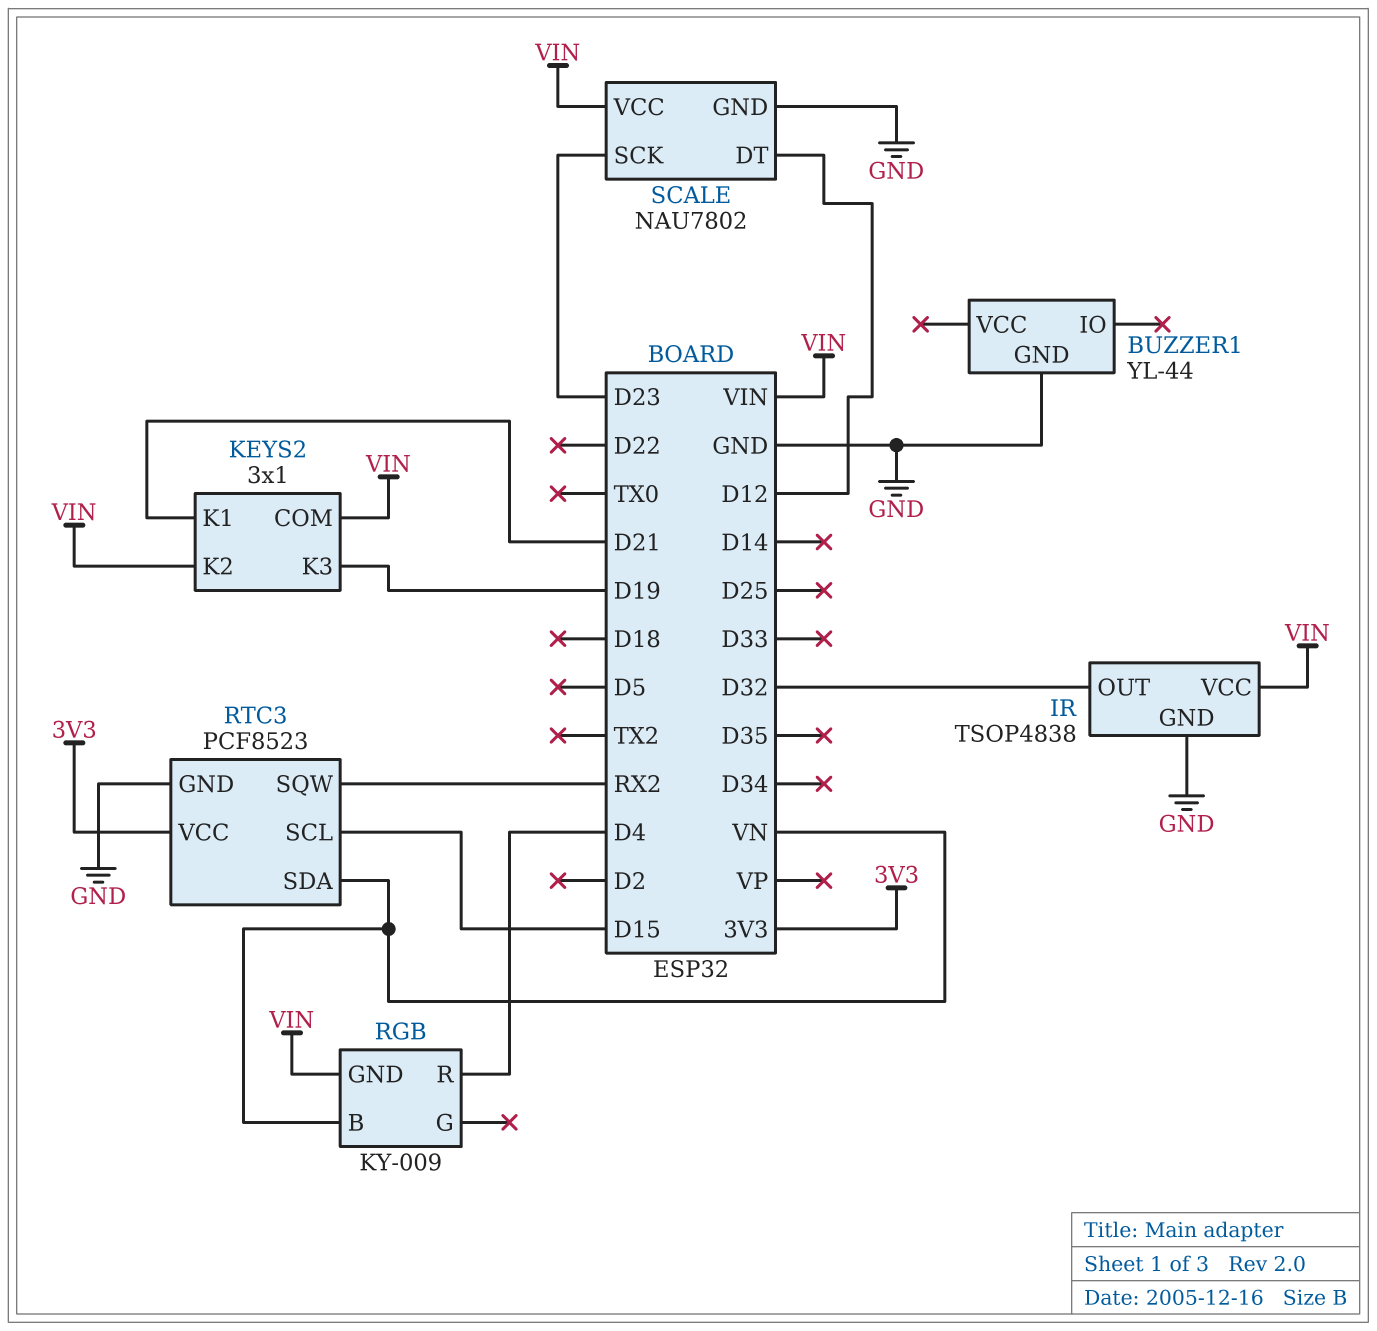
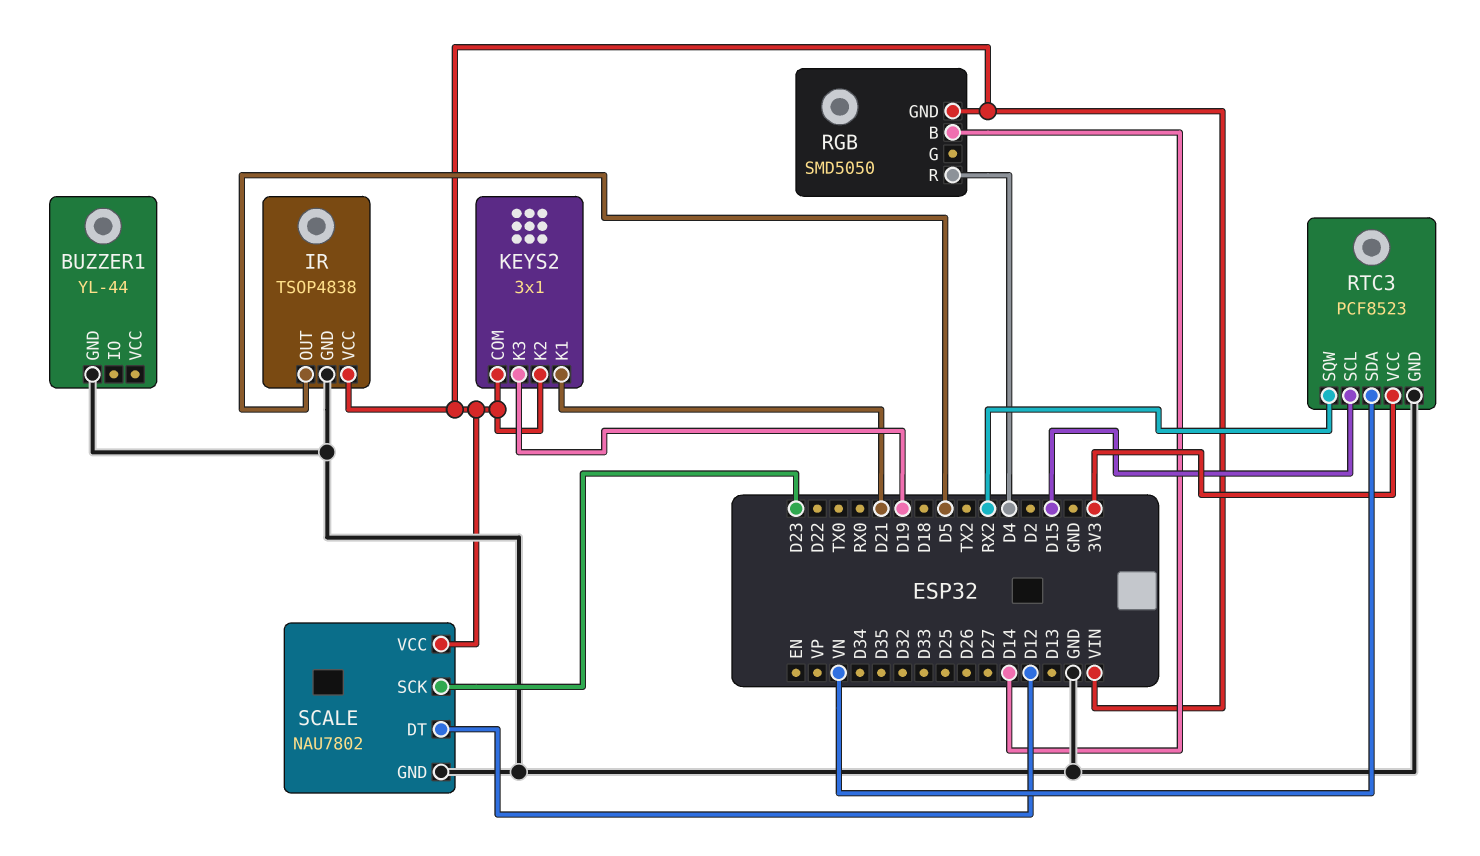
IR pin OUT: D32 -> D5
RGB: KY-009 -> SMD5050
RGB pin B: VN -> D14

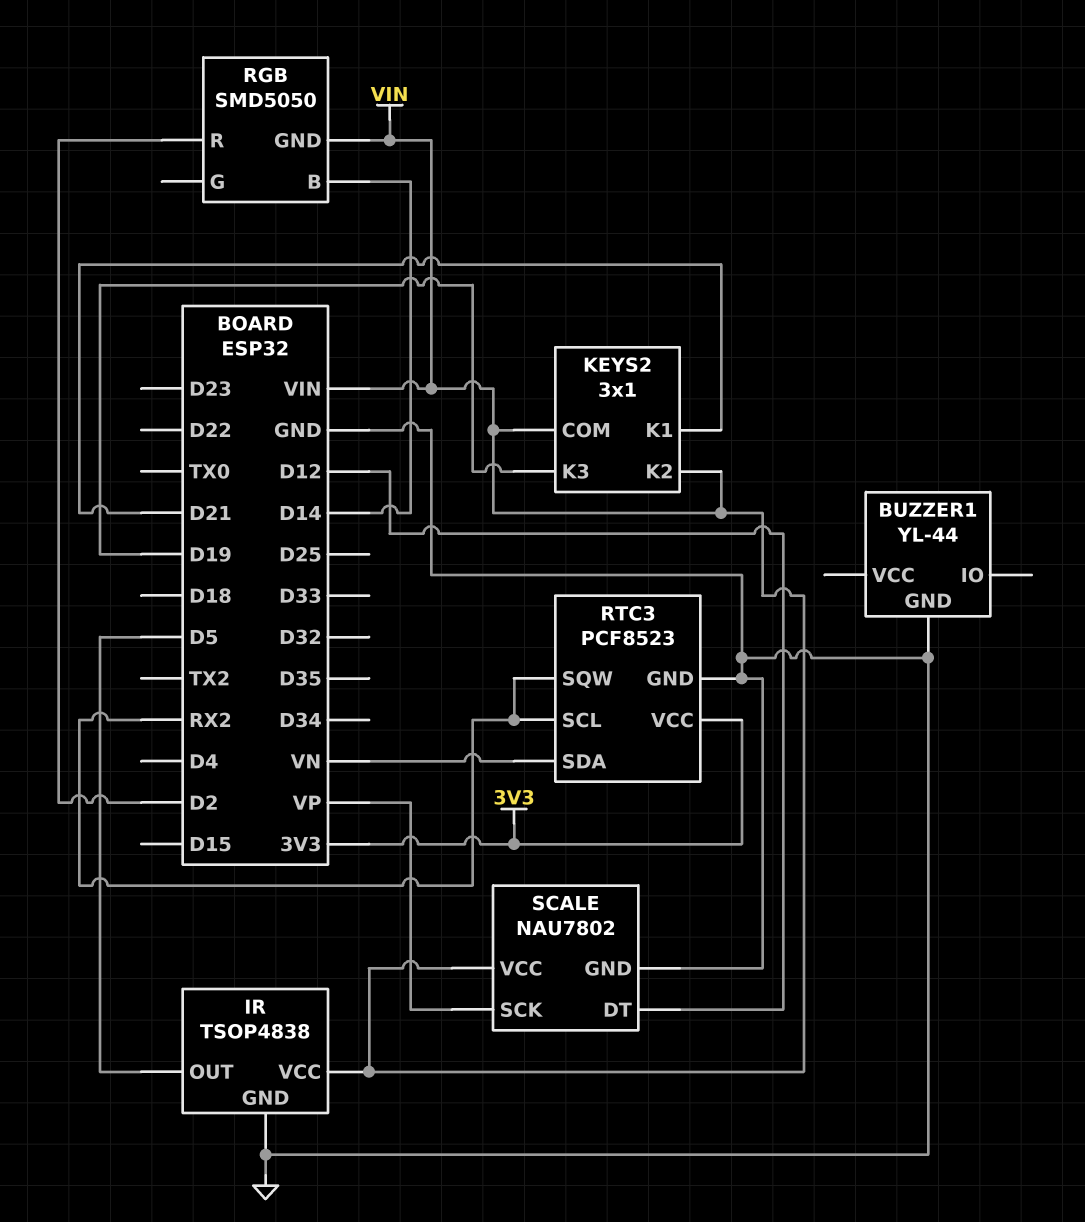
RGB pin R: D4 -> D2
RTC3 pin SCL: D15 -> RX2
SCALE pin SCK: D23 -> VP

